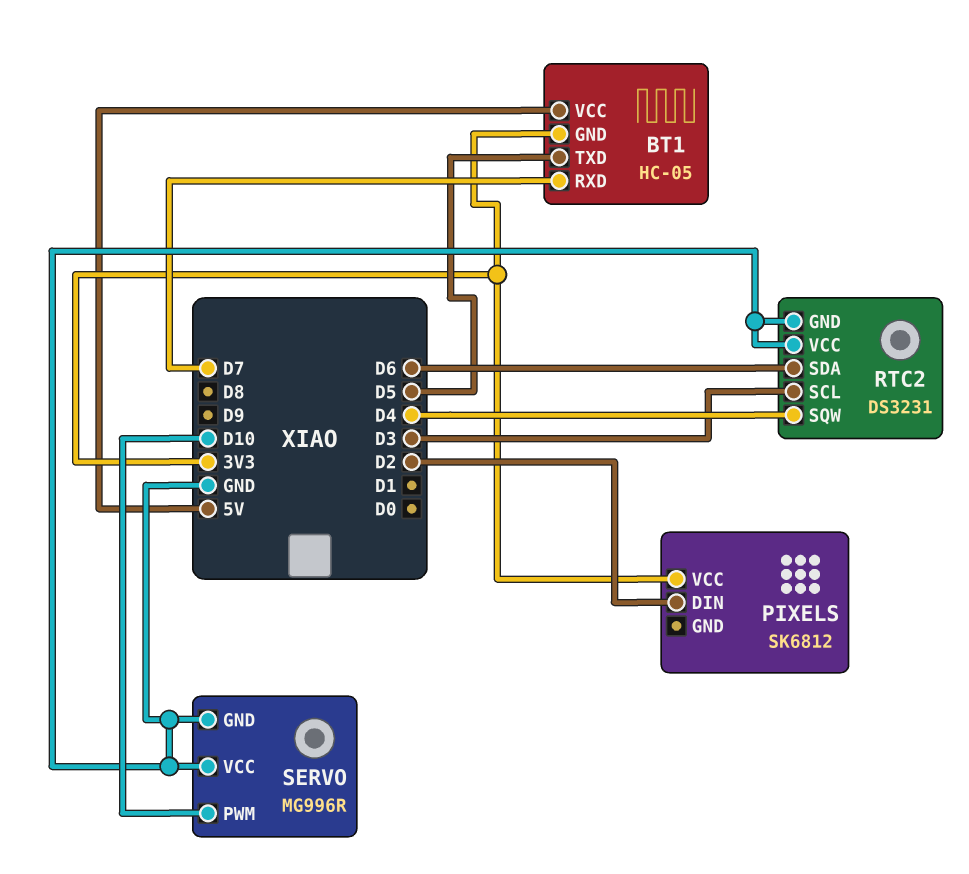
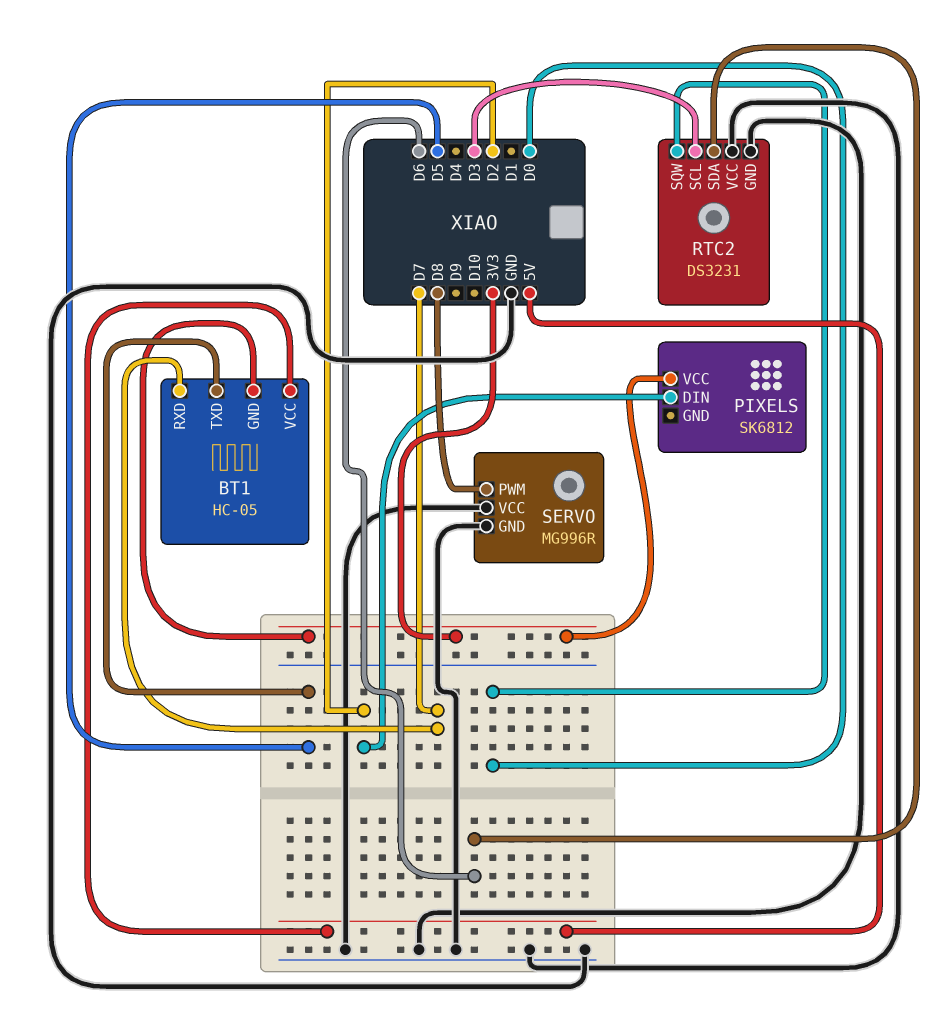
RTC2 pin SQW: D4 -> D0
SERVO pin PWM: D10 -> D8

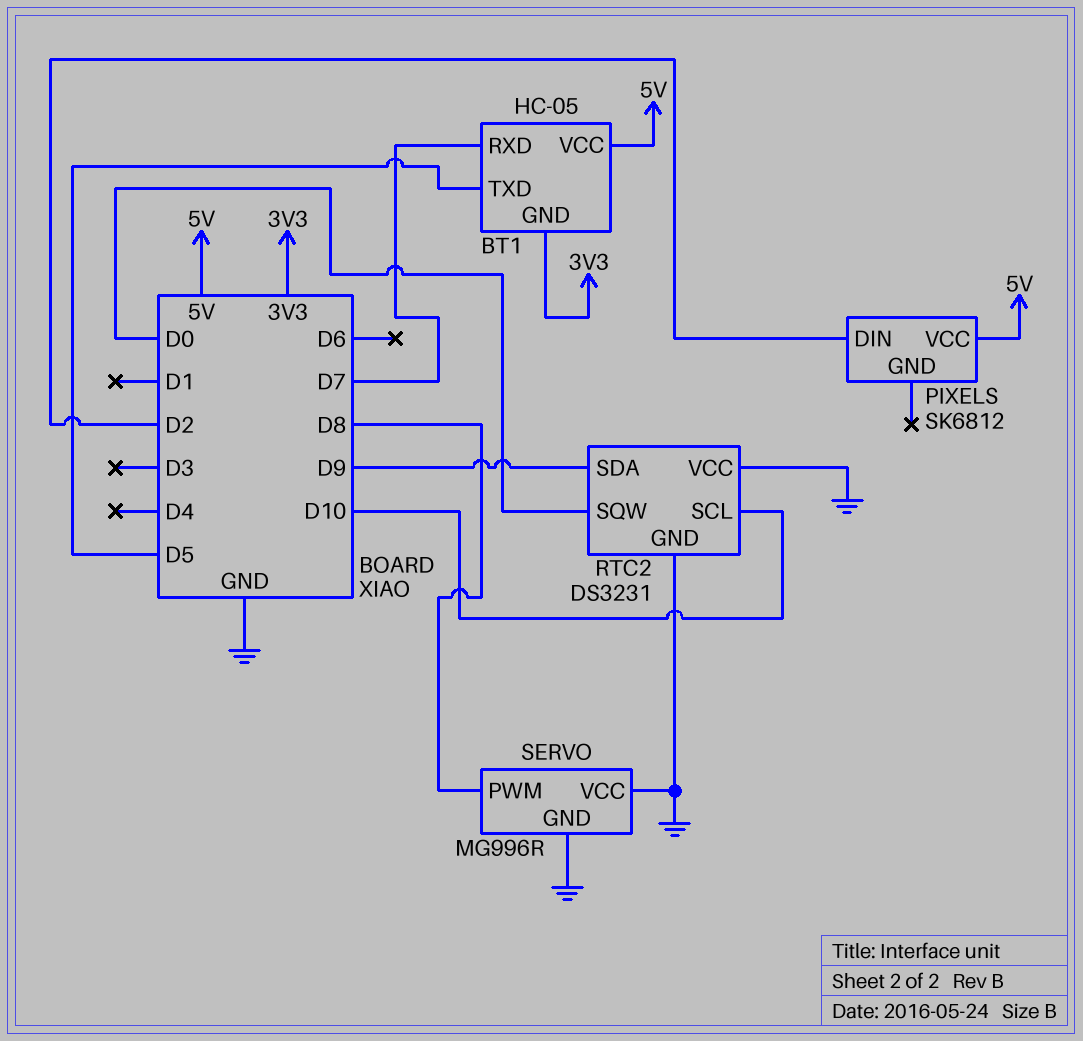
PIXELS pin VCC: 3V3 -> 5V
RTC2 pin SCL: D3 -> D10
RTC2 pin SDA: D6 -> D9

